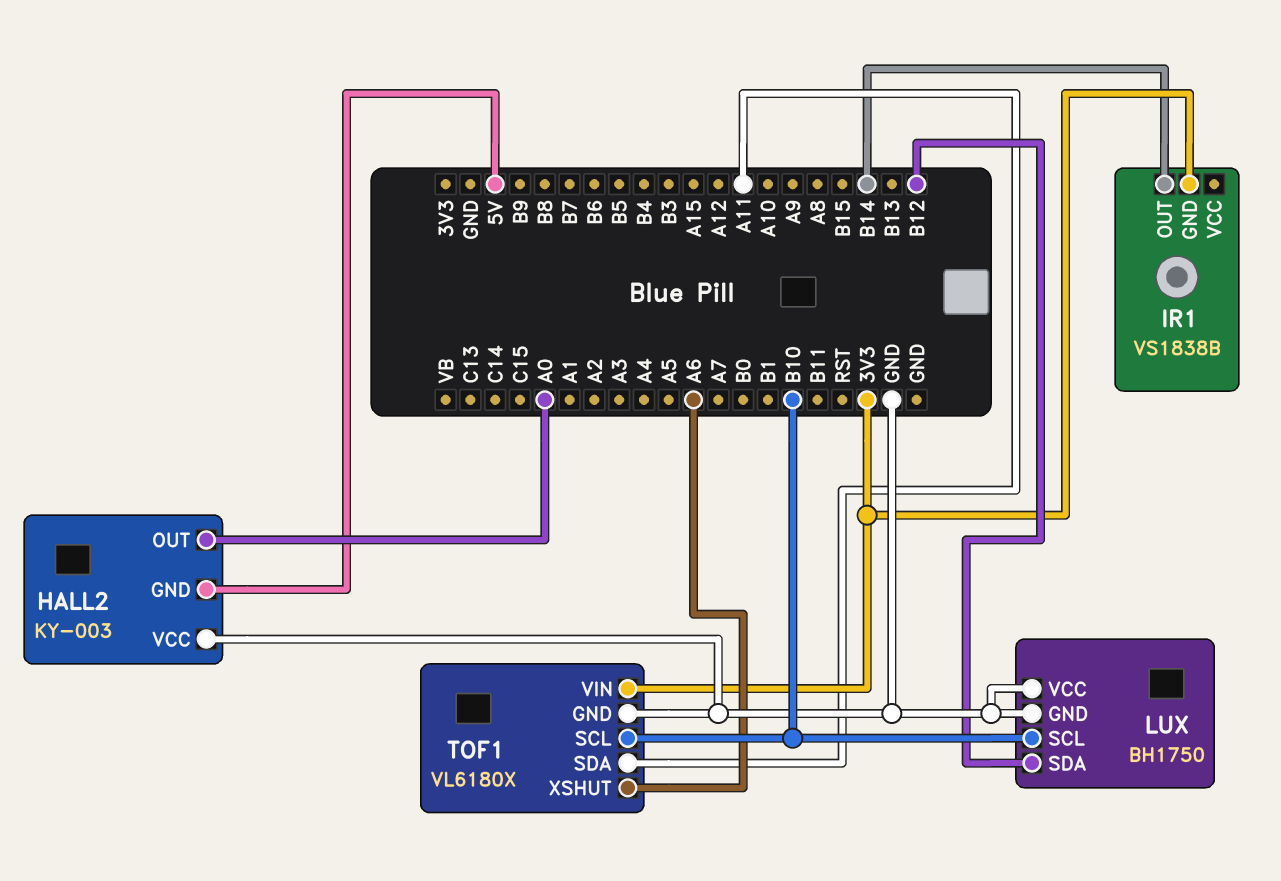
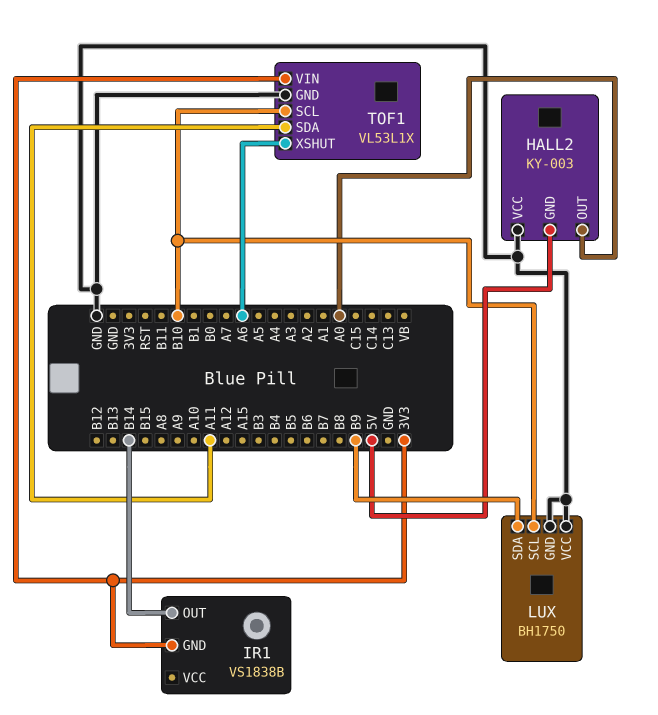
LUX pin SDA: B12 -> B9
TOF1: VL6180X -> VL53L1X

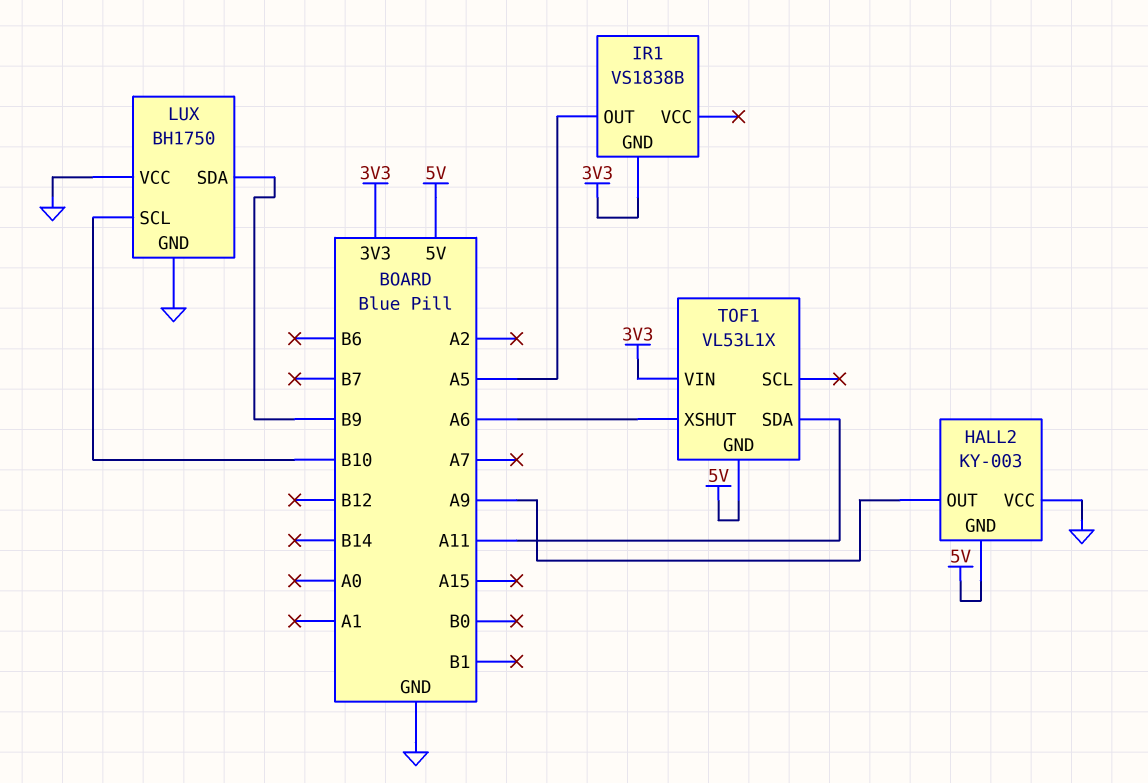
HALL2 pin OUT: A0 -> A9
IR1 pin OUT: B14 -> A5
TOF1 pin GND: GND -> 5V
TOF1 pin SCL: B10 -> none

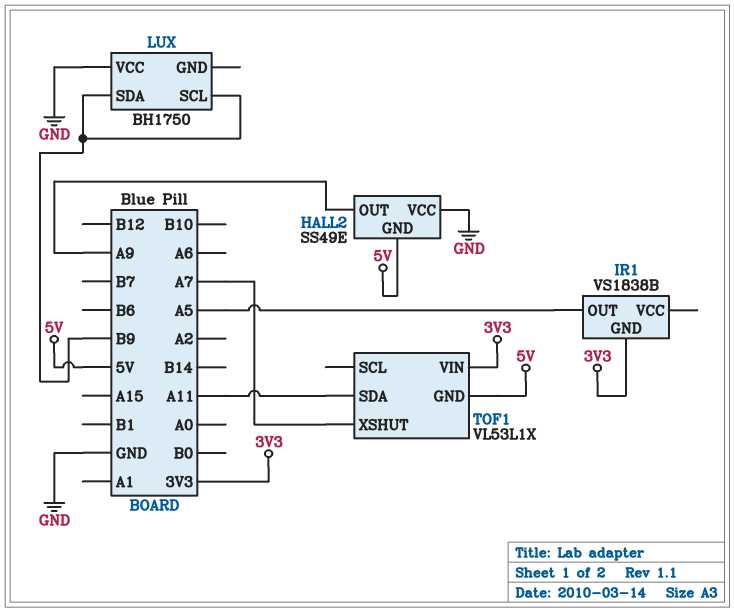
HALL2: KY-003 -> SS49E
LUX pin GND: GND -> none
LUX pin SCL: B10 -> B9
TOF1 pin XSHUT: A6 -> A7

